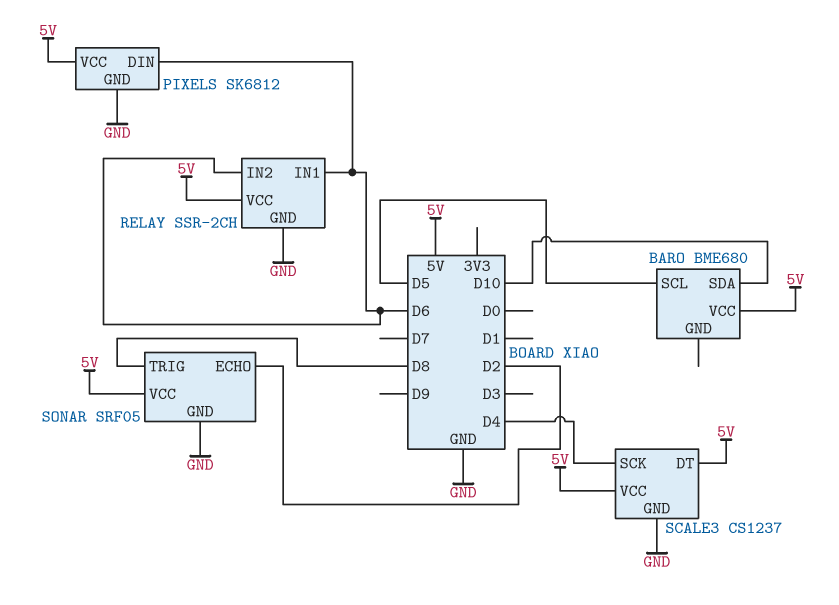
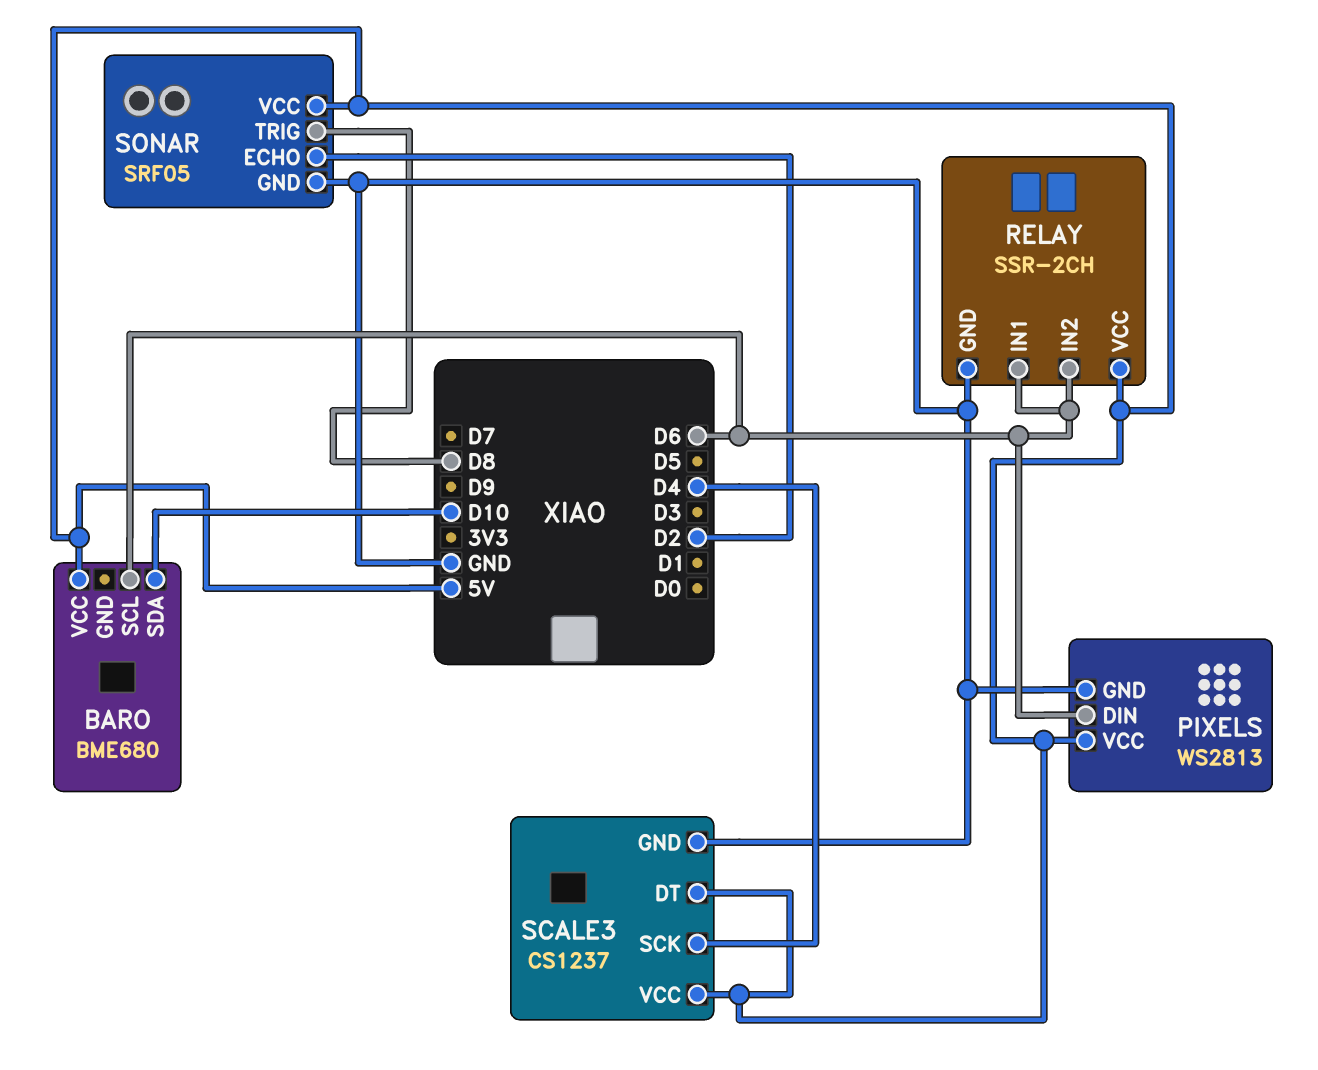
BARO pin SCL: D5 -> D6
PIXELS: SK6812 -> WS2813

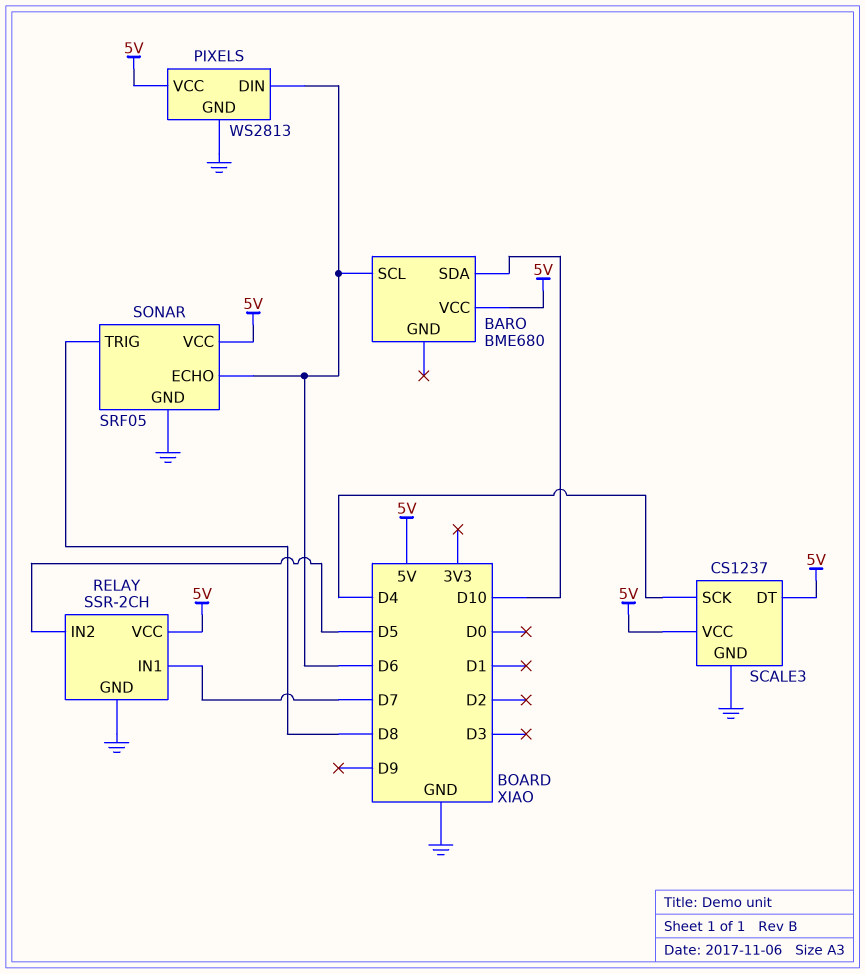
RELAY pin IN1: D6 -> D7
RELAY pin IN2: D6 -> D5
SONAR pin ECHO: D2 -> D6

